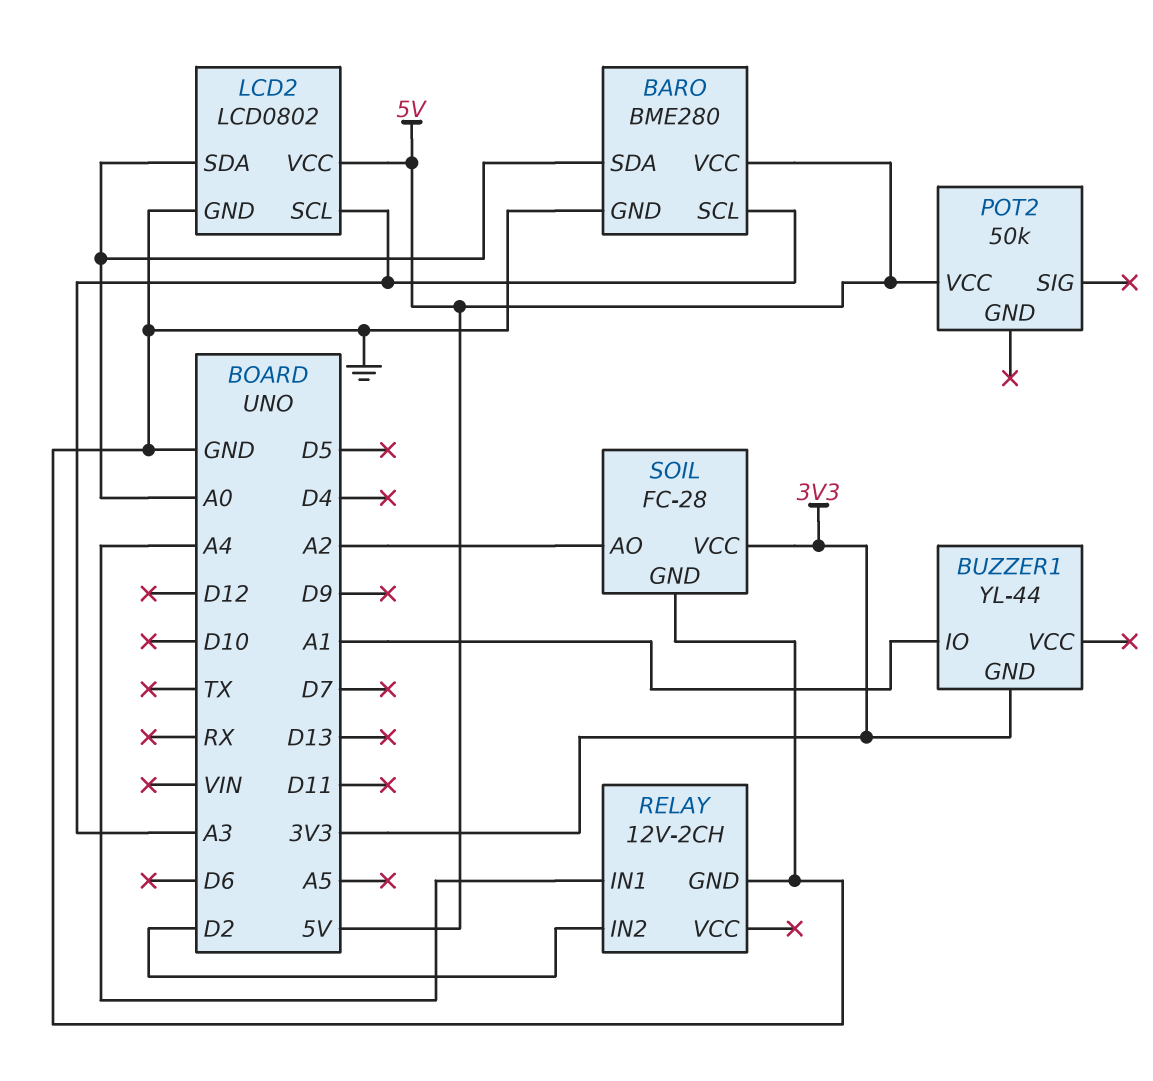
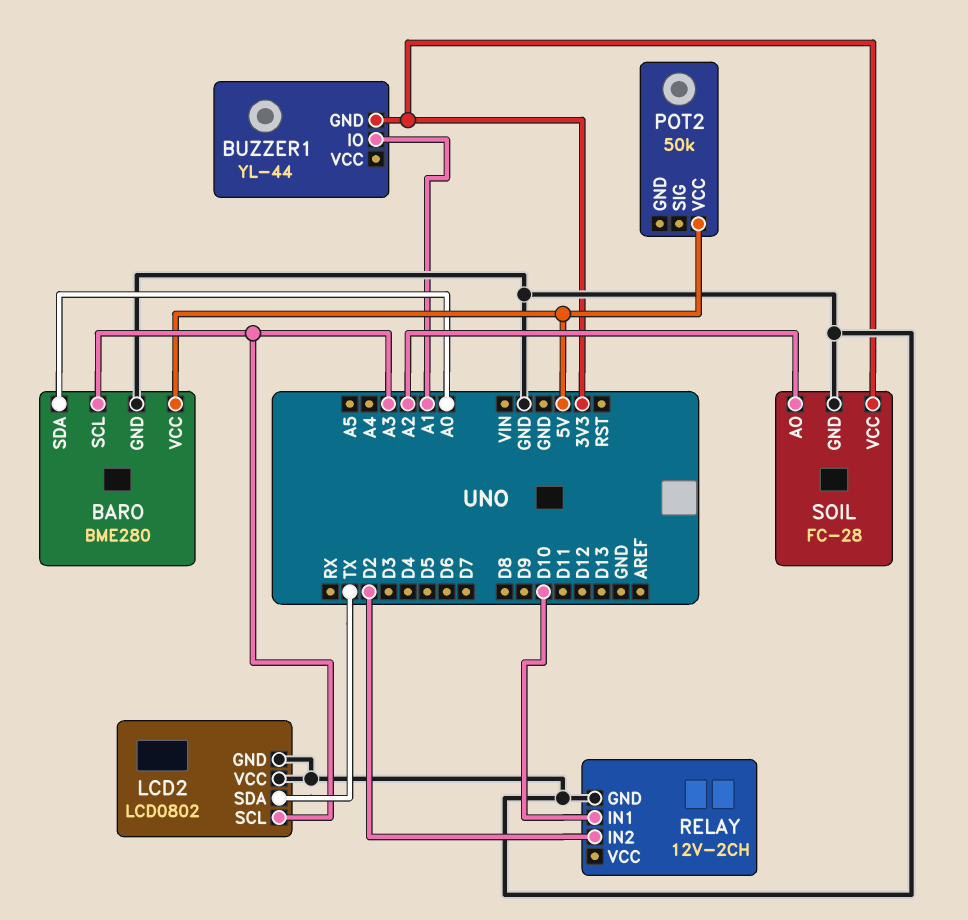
LCD2 pin SDA: A0 -> TX
LCD2 pin VCC: 5V -> GND
RELAY pin IN1: A4 -> D10

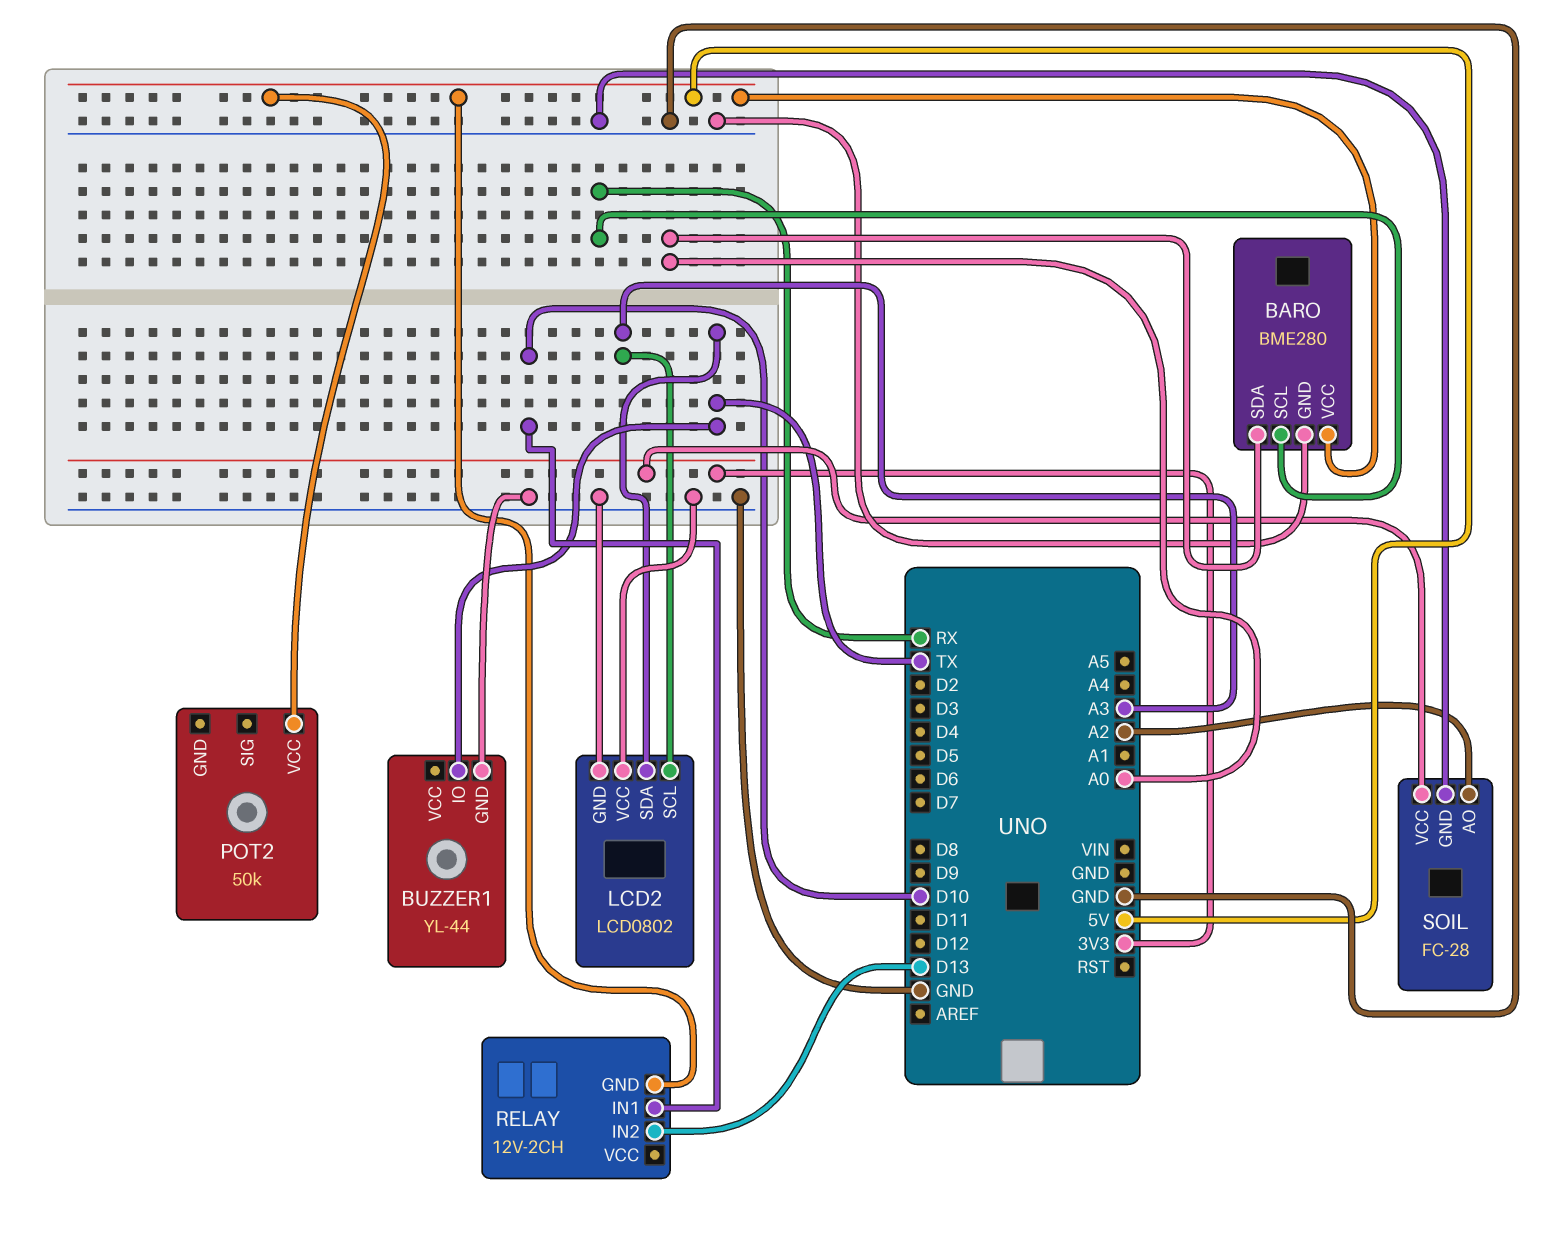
BARO pin SCL: A3 -> RX
BUZZER1 pin GND: 3V3 -> GND
BUZZER1 pin IO: A1 -> TX
RELAY pin GND: GND -> 5V
RELAY pin IN2: D2 -> D13

